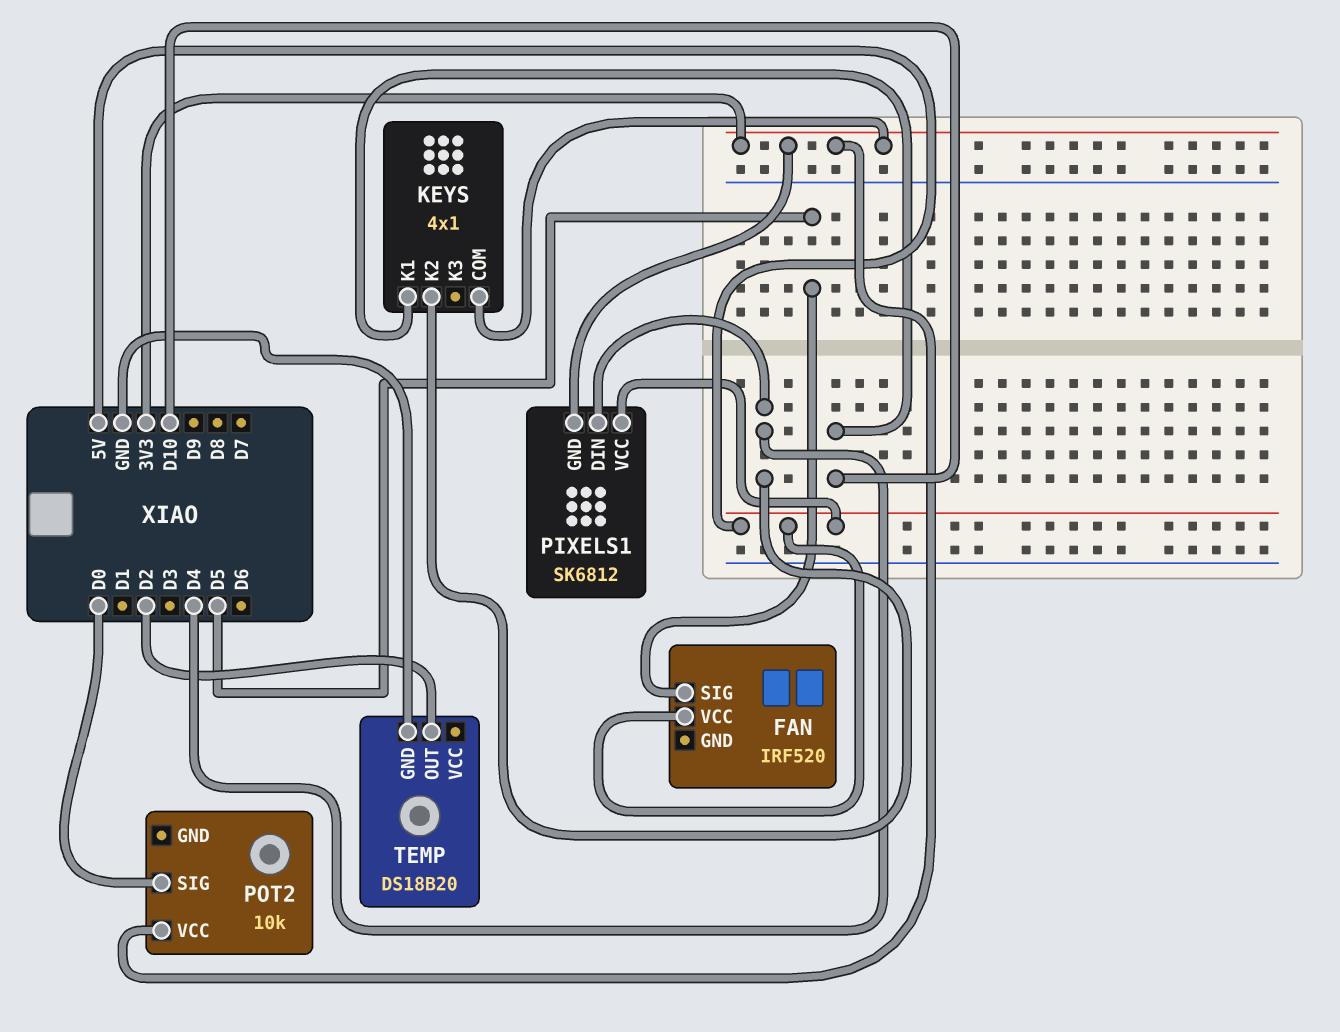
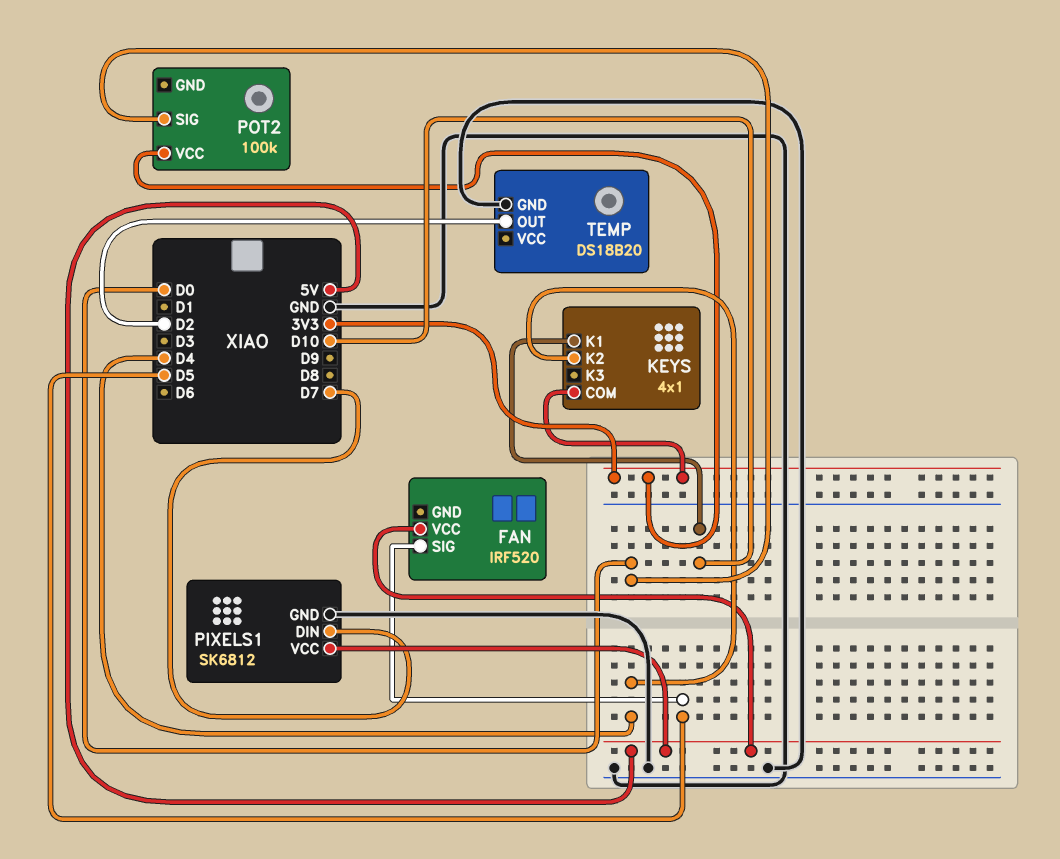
PIXELS1 pin DIN: D4 -> D7
PIXELS1 pin GND: 3V3 -> GND
POT2: 10k -> 100k

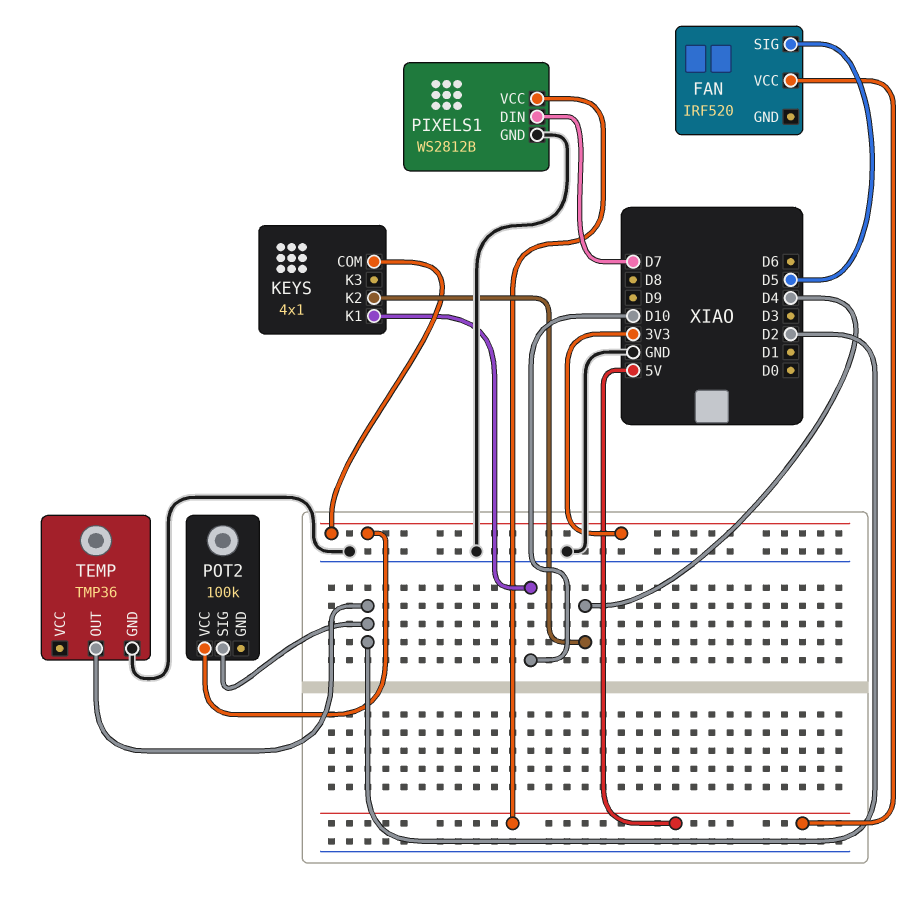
PIXELS1: SK6812 -> WS2812B
POT2 pin SIG: D0 -> D2
TEMP: DS18B20 -> TMP36

